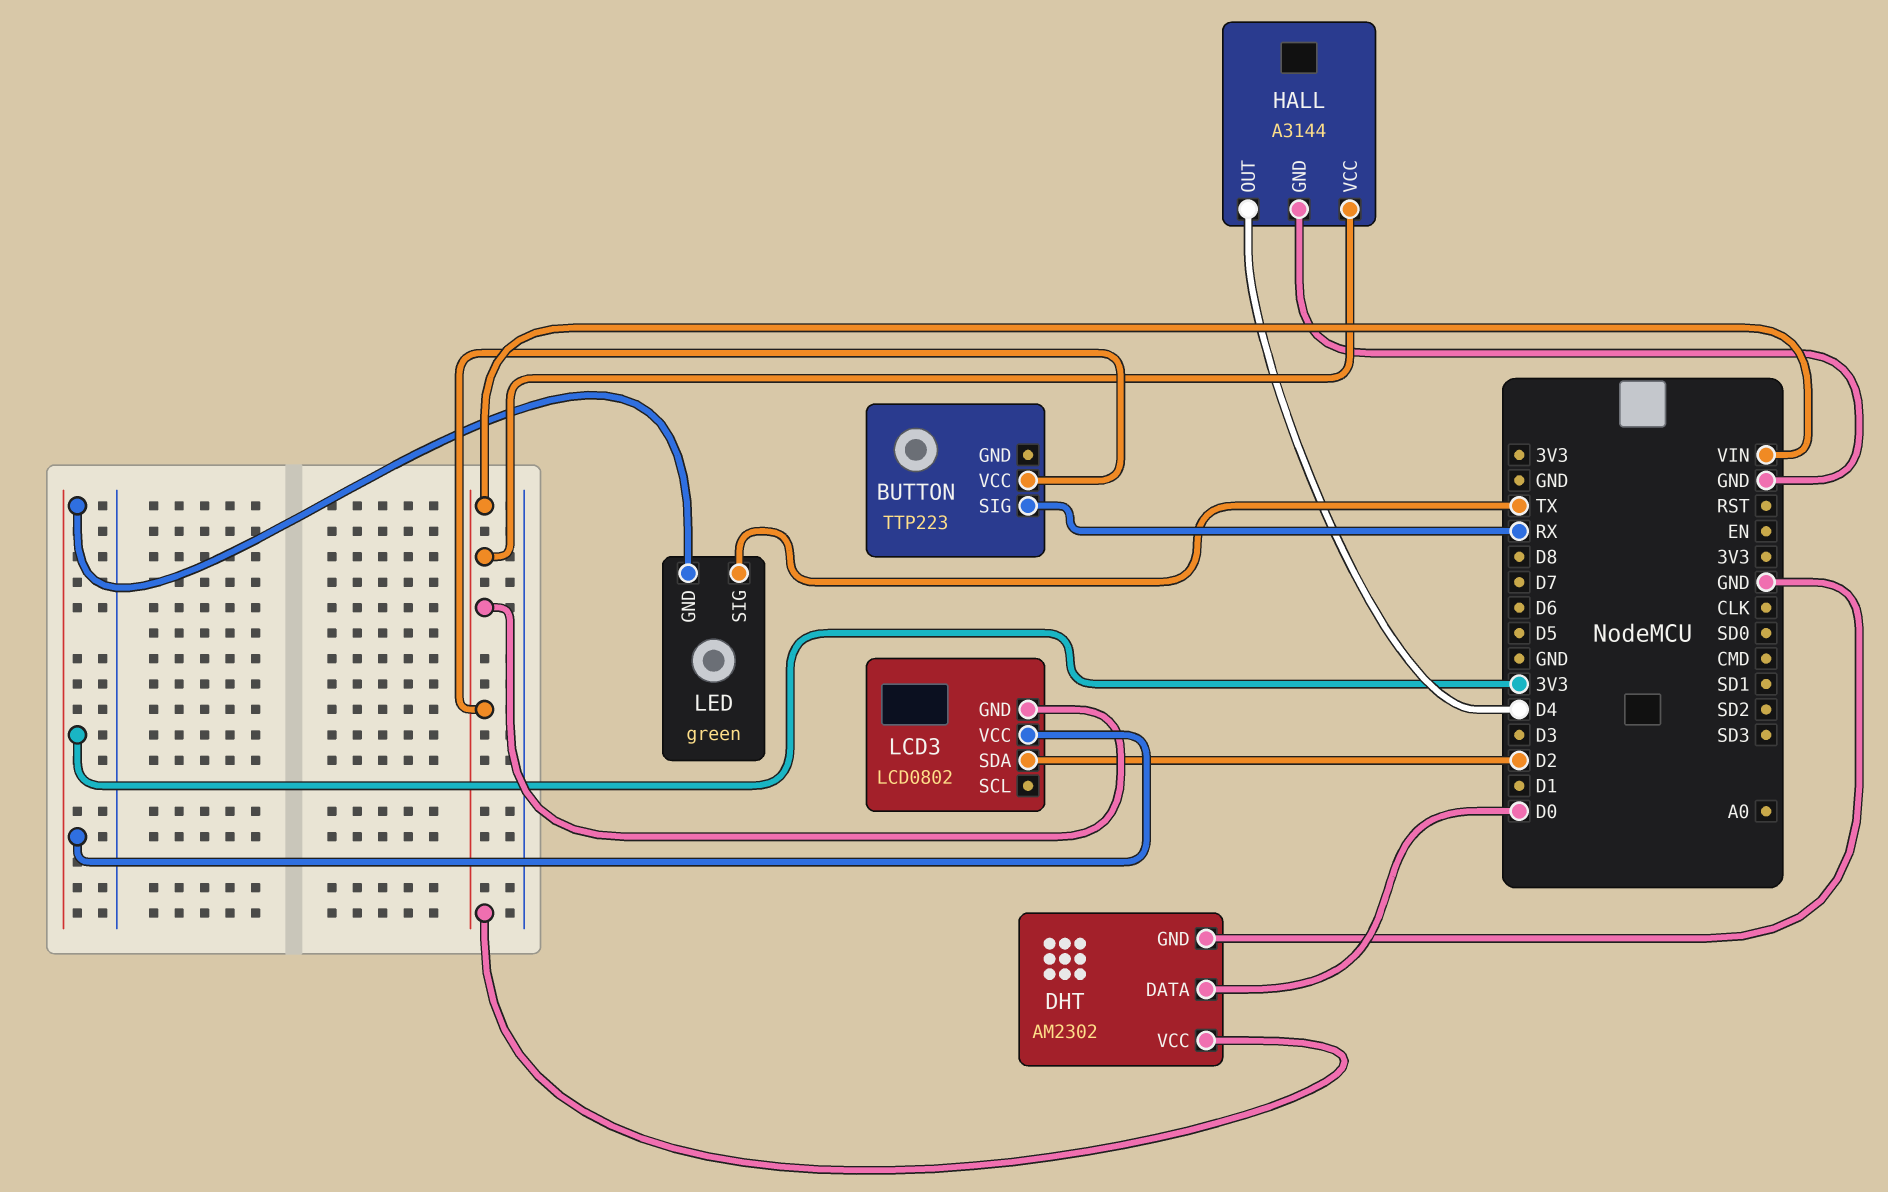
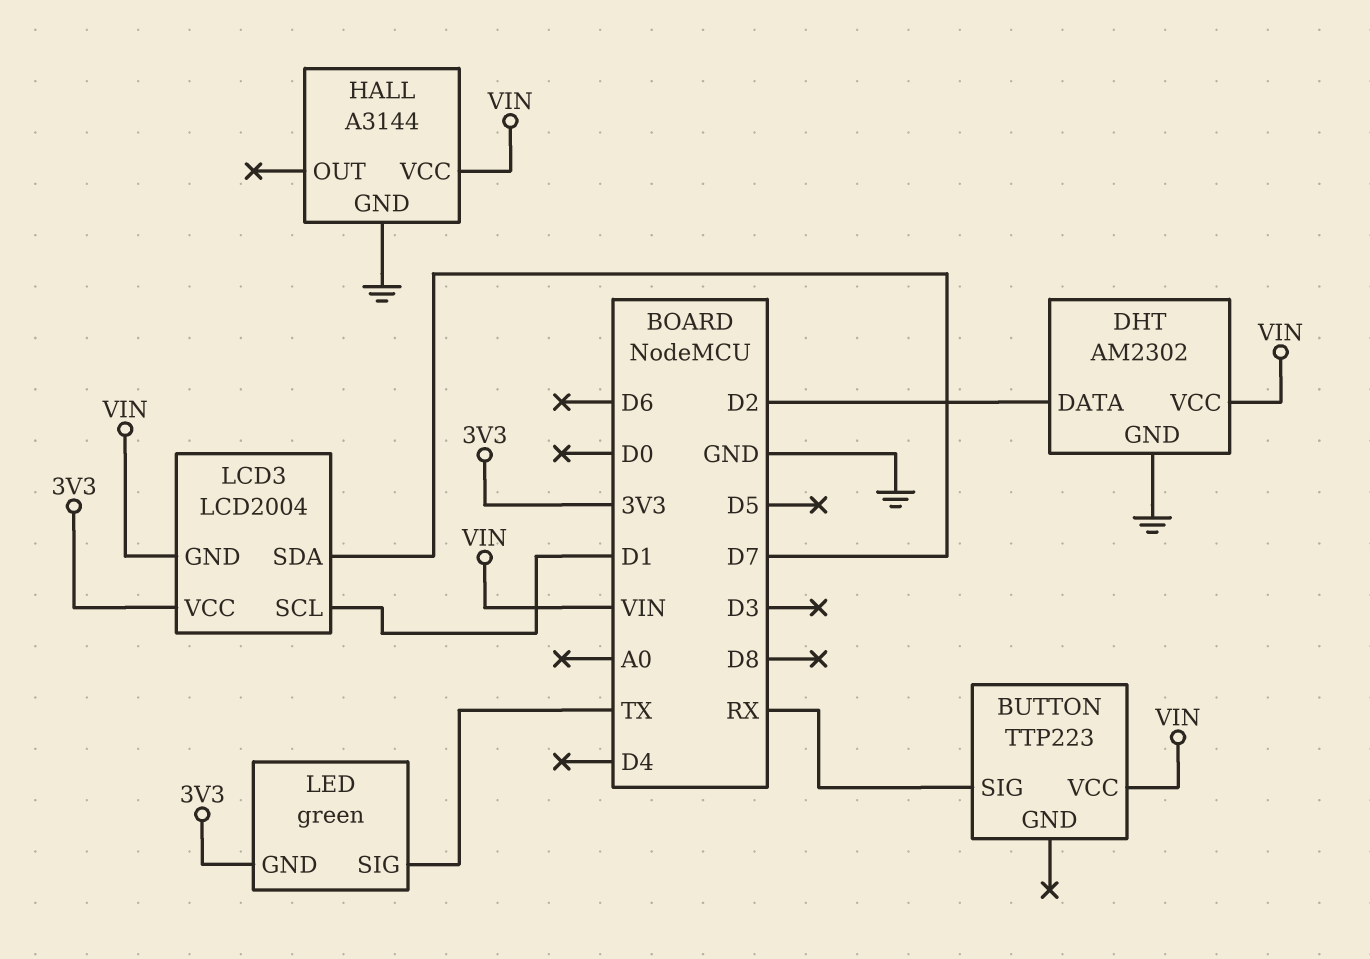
DHT pin DATA: D0 -> D2
HALL pin OUT: D4 -> none
LCD3: LCD0802 -> LCD2004
LCD3 pin SCL: none -> D1
LCD3 pin SDA: D2 -> D7

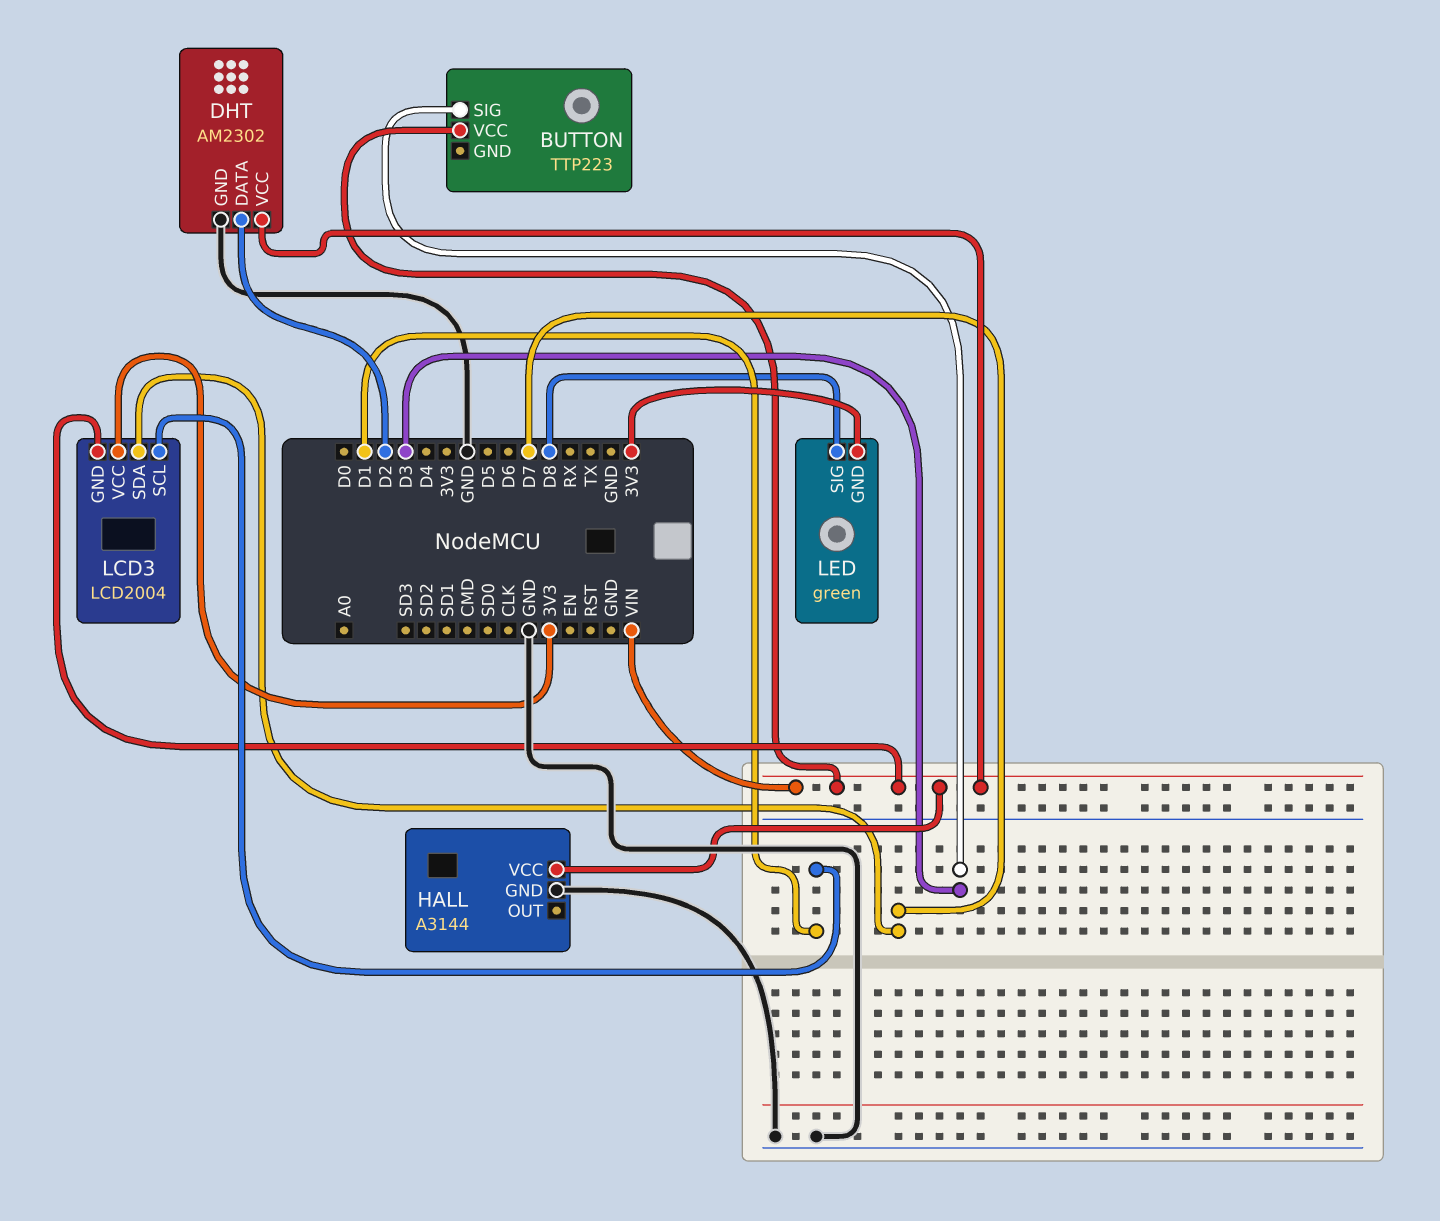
BUTTON pin SIG: RX -> D3
LED pin SIG: TX -> D8

